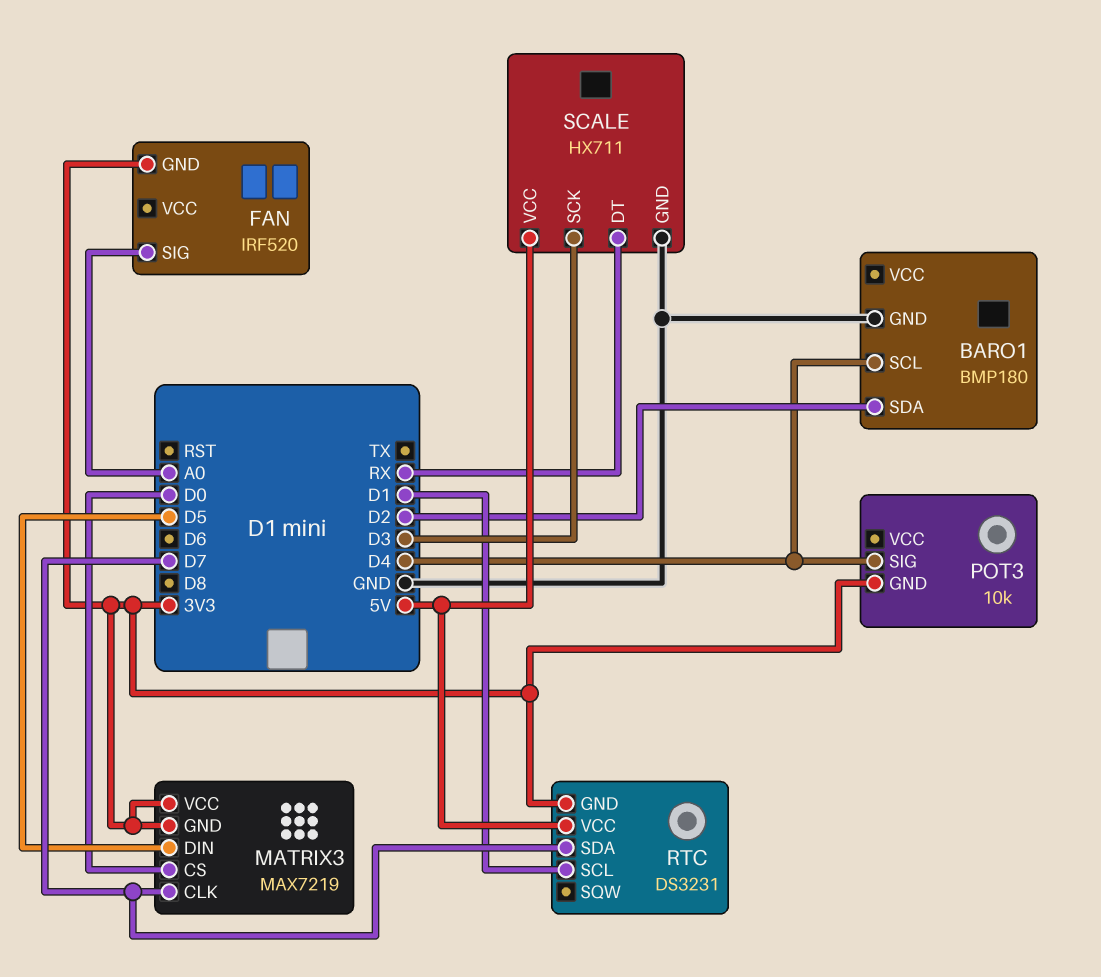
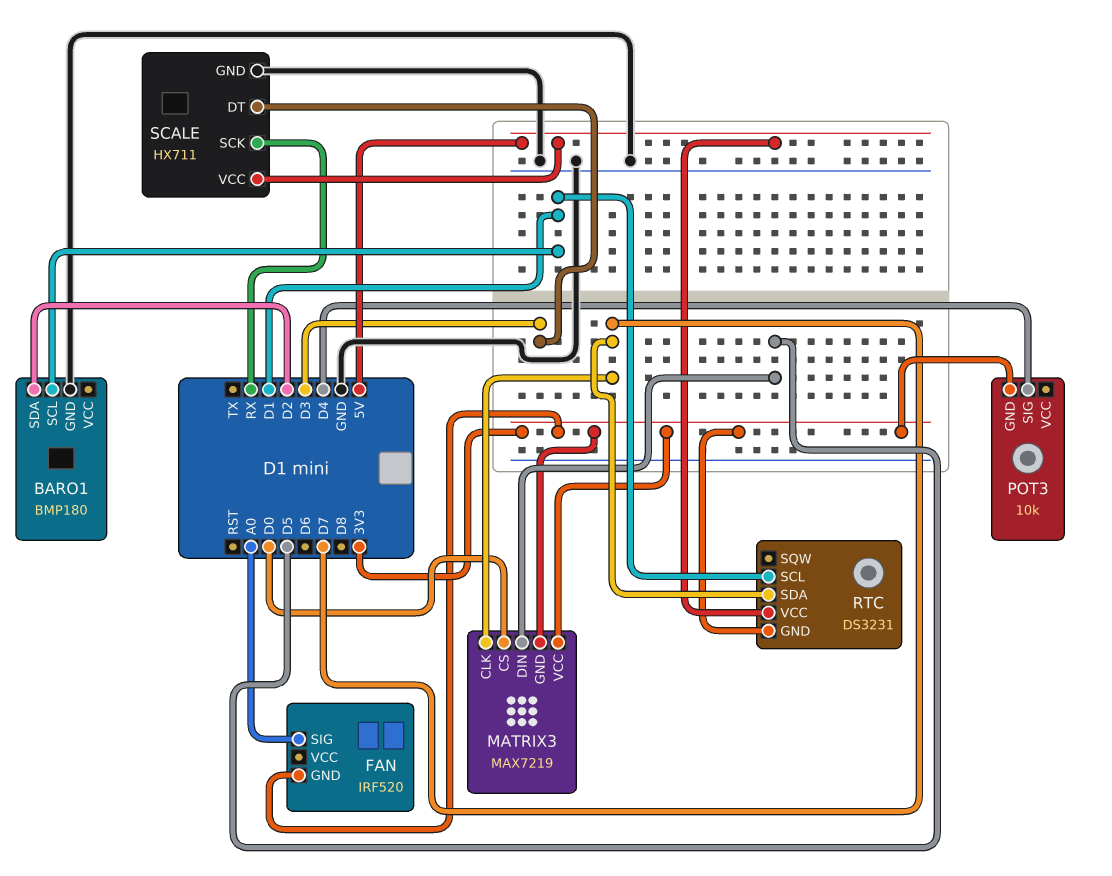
BARO1 pin SCL: D4 -> D1
SCALE pin DT: RX -> D3
SCALE pin SCK: D3 -> RX

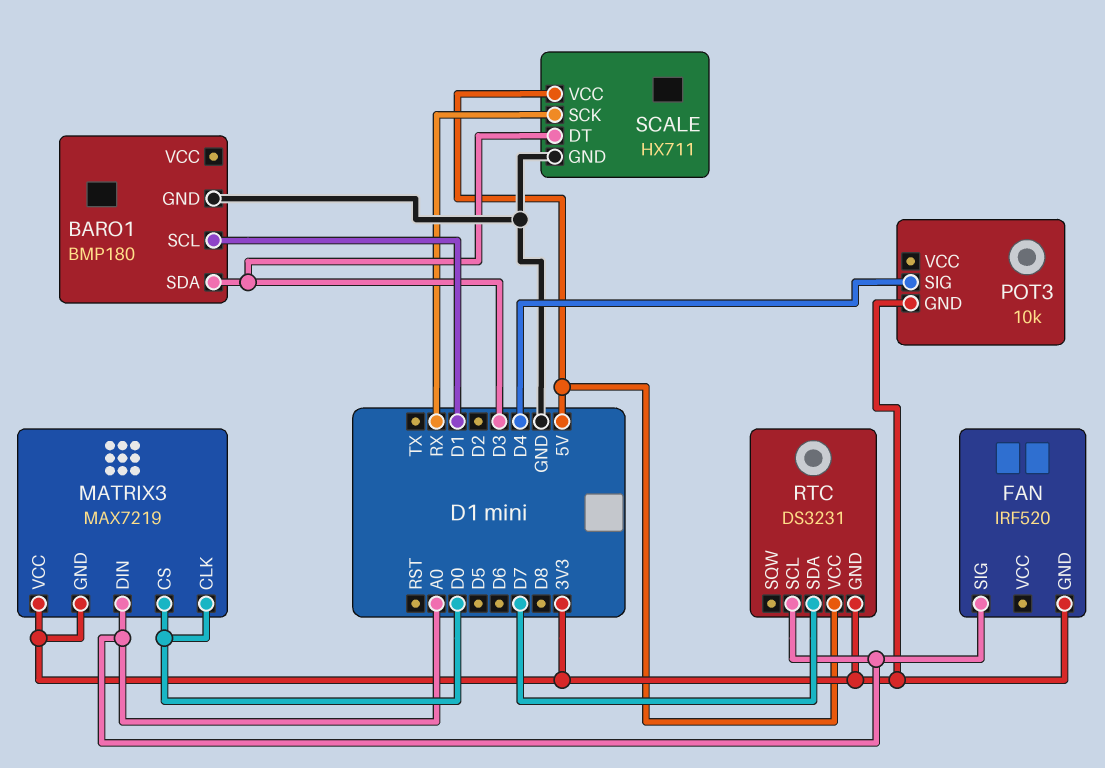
BARO1 pin SDA: D2 -> D3
MATRIX3 pin CLK: D7 -> D0
MATRIX3 pin DIN: D5 -> A0
RTC pin SCL: D1 -> A0

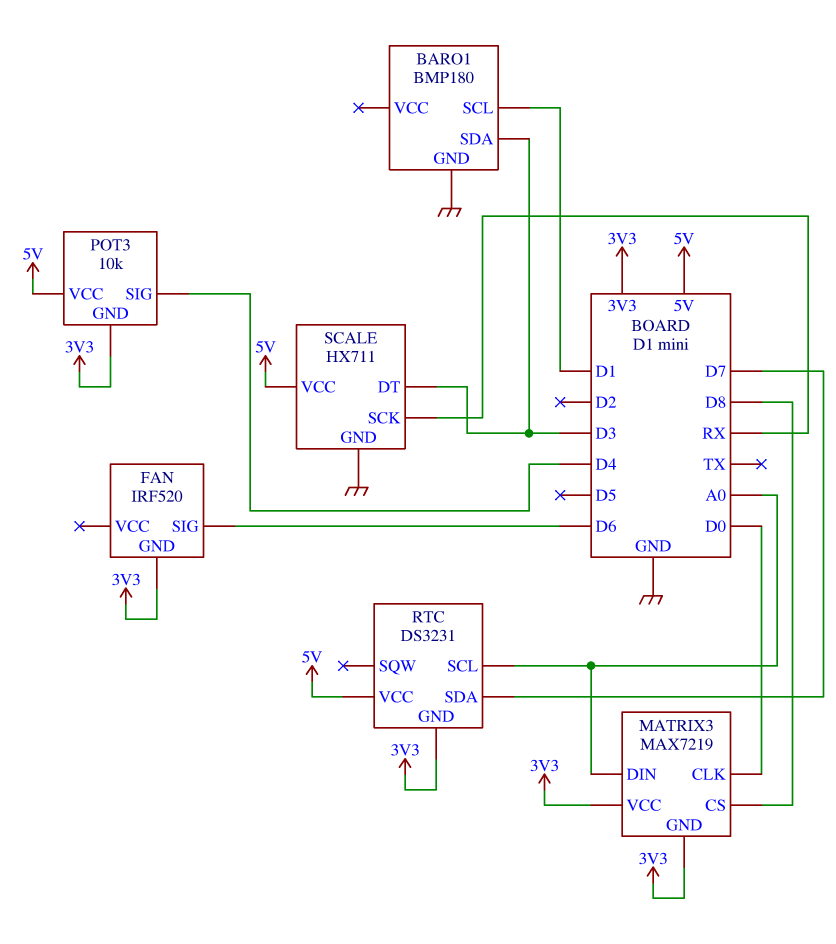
FAN pin SIG: A0 -> D6
MATRIX3 pin CS: D0 -> D8
POT3 pin VCC: none -> 5V

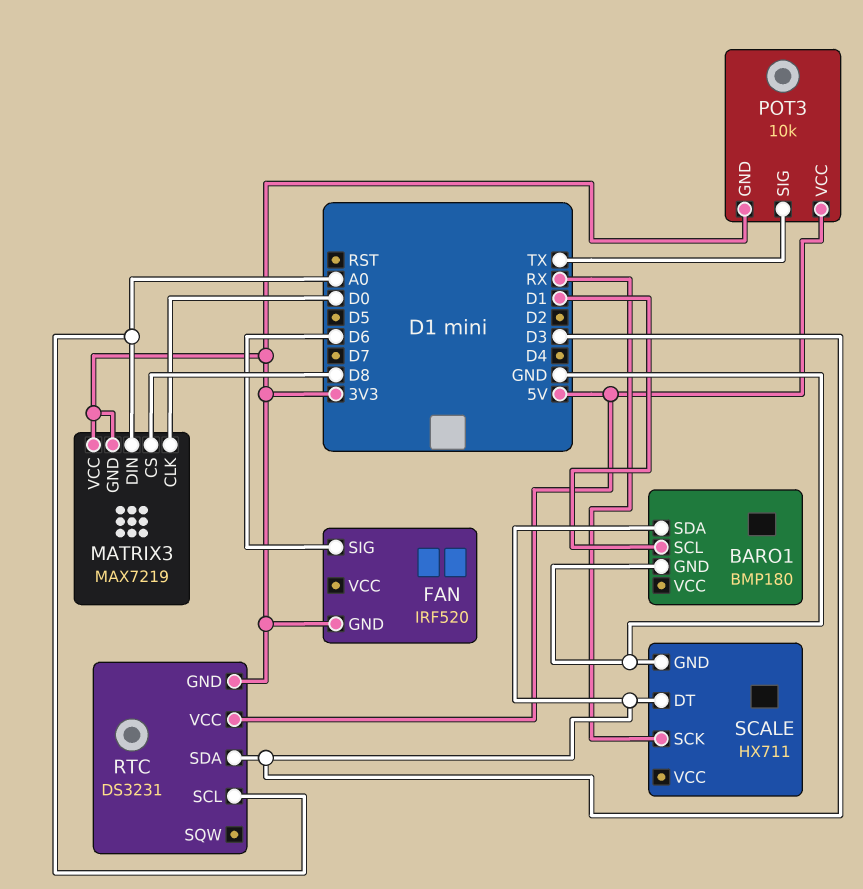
POT3 pin SIG: D4 -> TX
RTC pin SDA: D7 -> D3
SCALE pin VCC: 5V -> none

